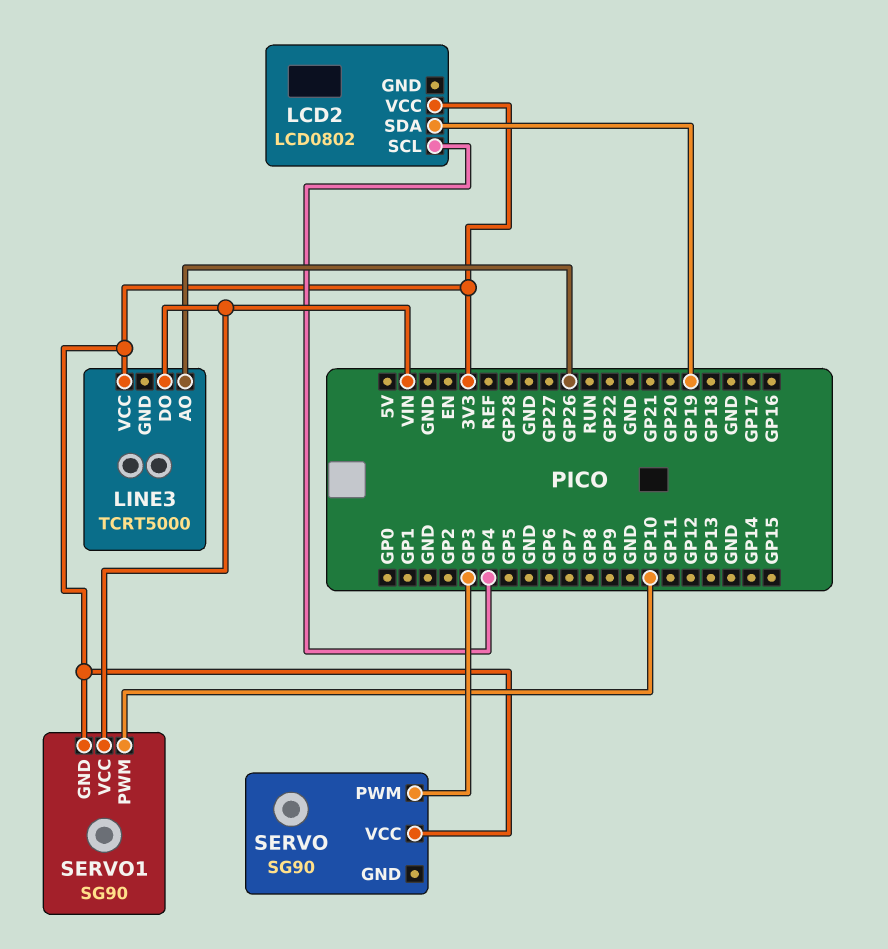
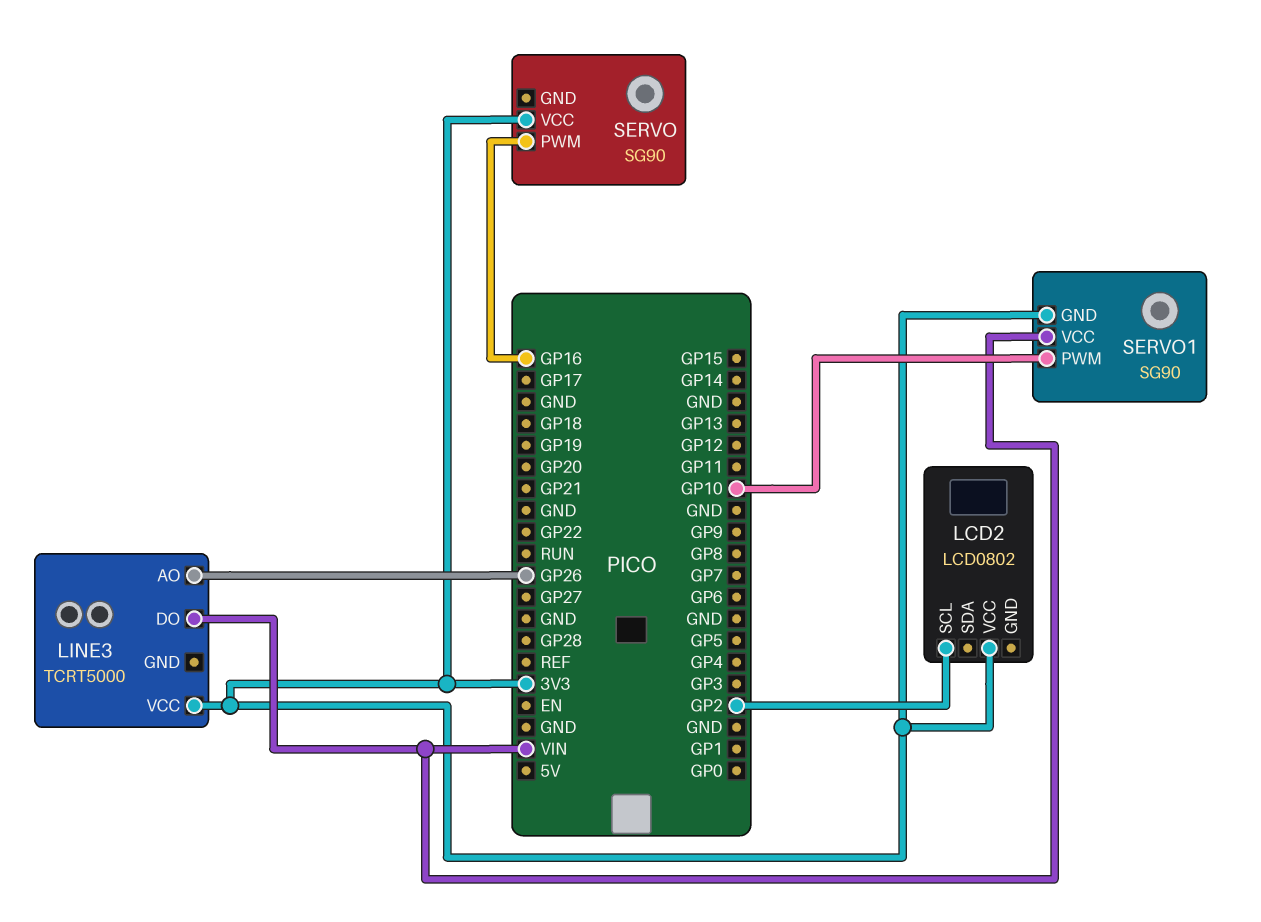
LCD2 pin SCL: GP4 -> GP2
LCD2 pin SDA: GP19 -> none
SERVO pin PWM: GP3 -> GP16

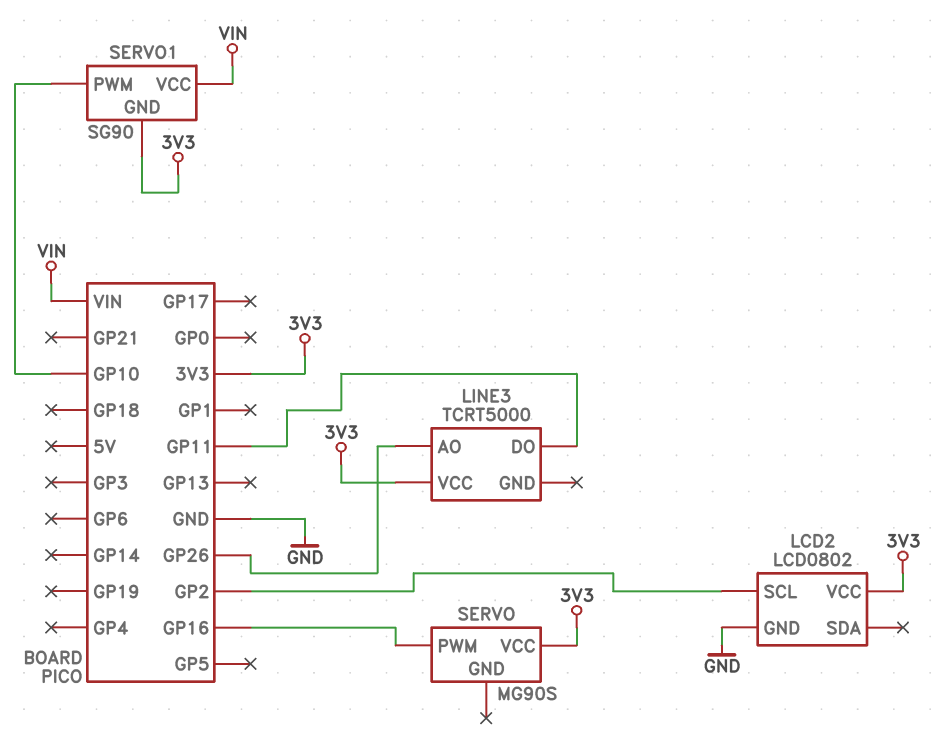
LCD2 pin GND: none -> GND
LINE3 pin DO: VIN -> GP11
SERVO: SG90 -> MG90S

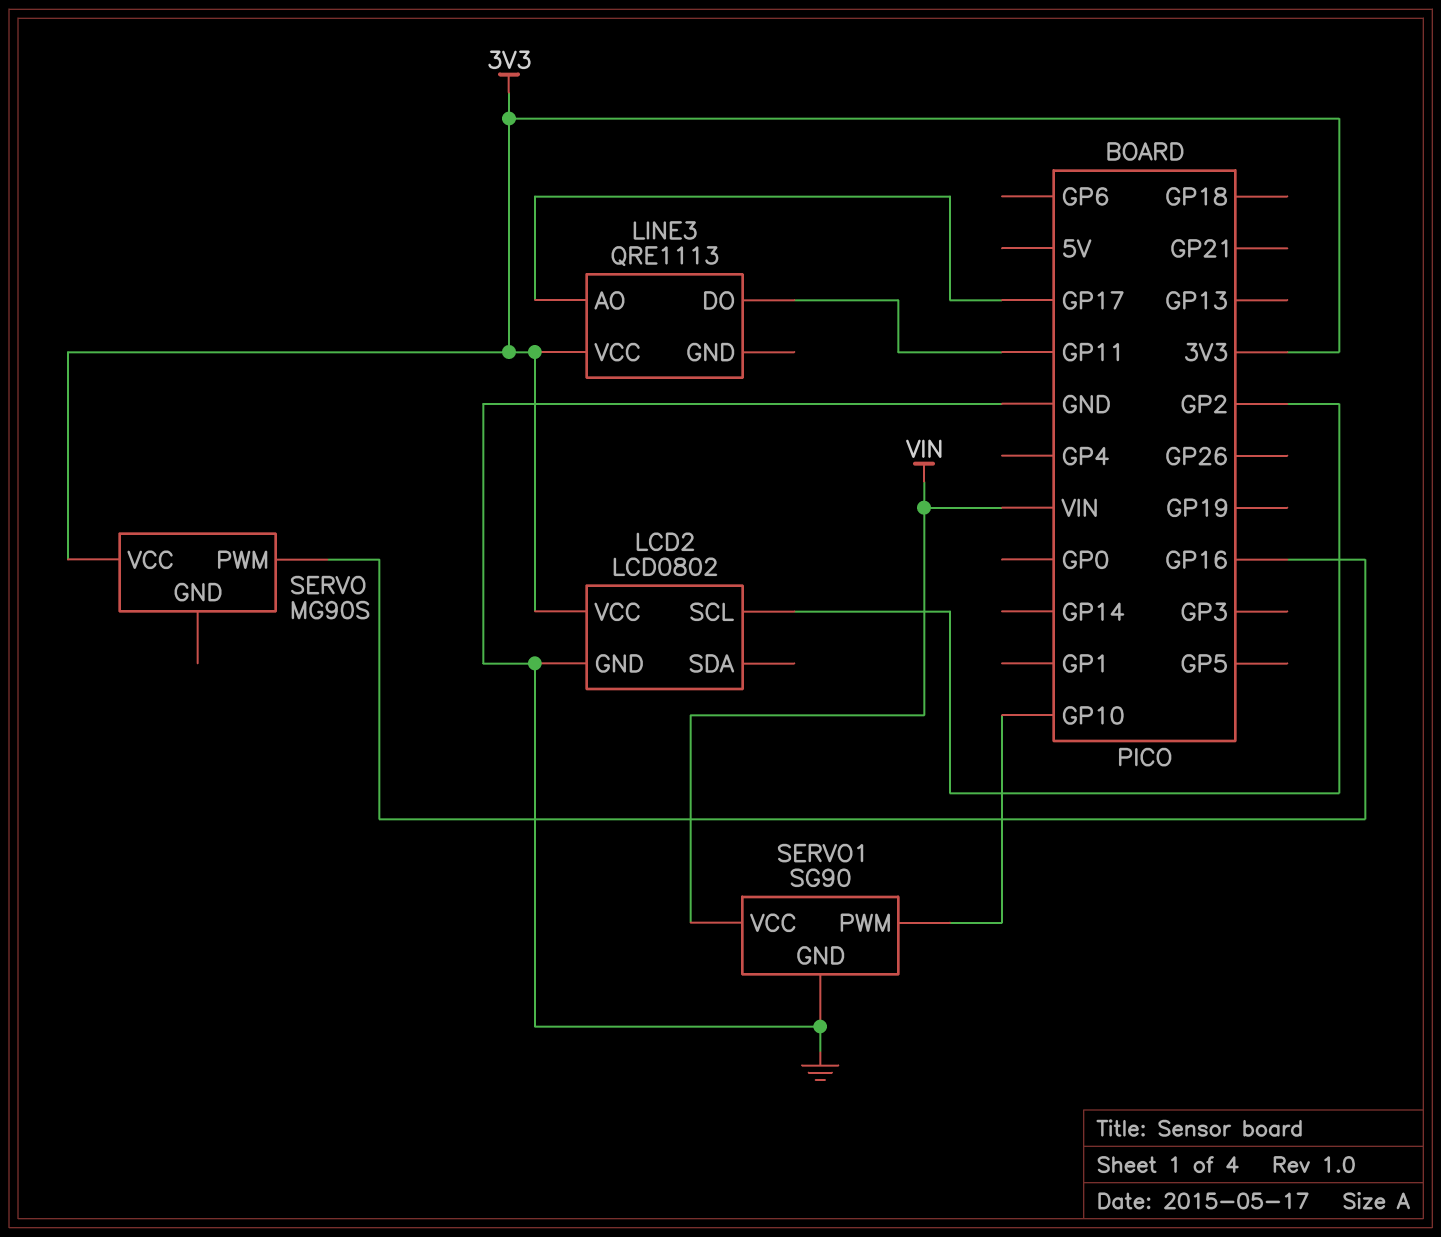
LINE3: TCRT5000 -> QRE1113
LINE3 pin AO: GP26 -> GP17
SERVO1 pin GND: 3V3 -> GND

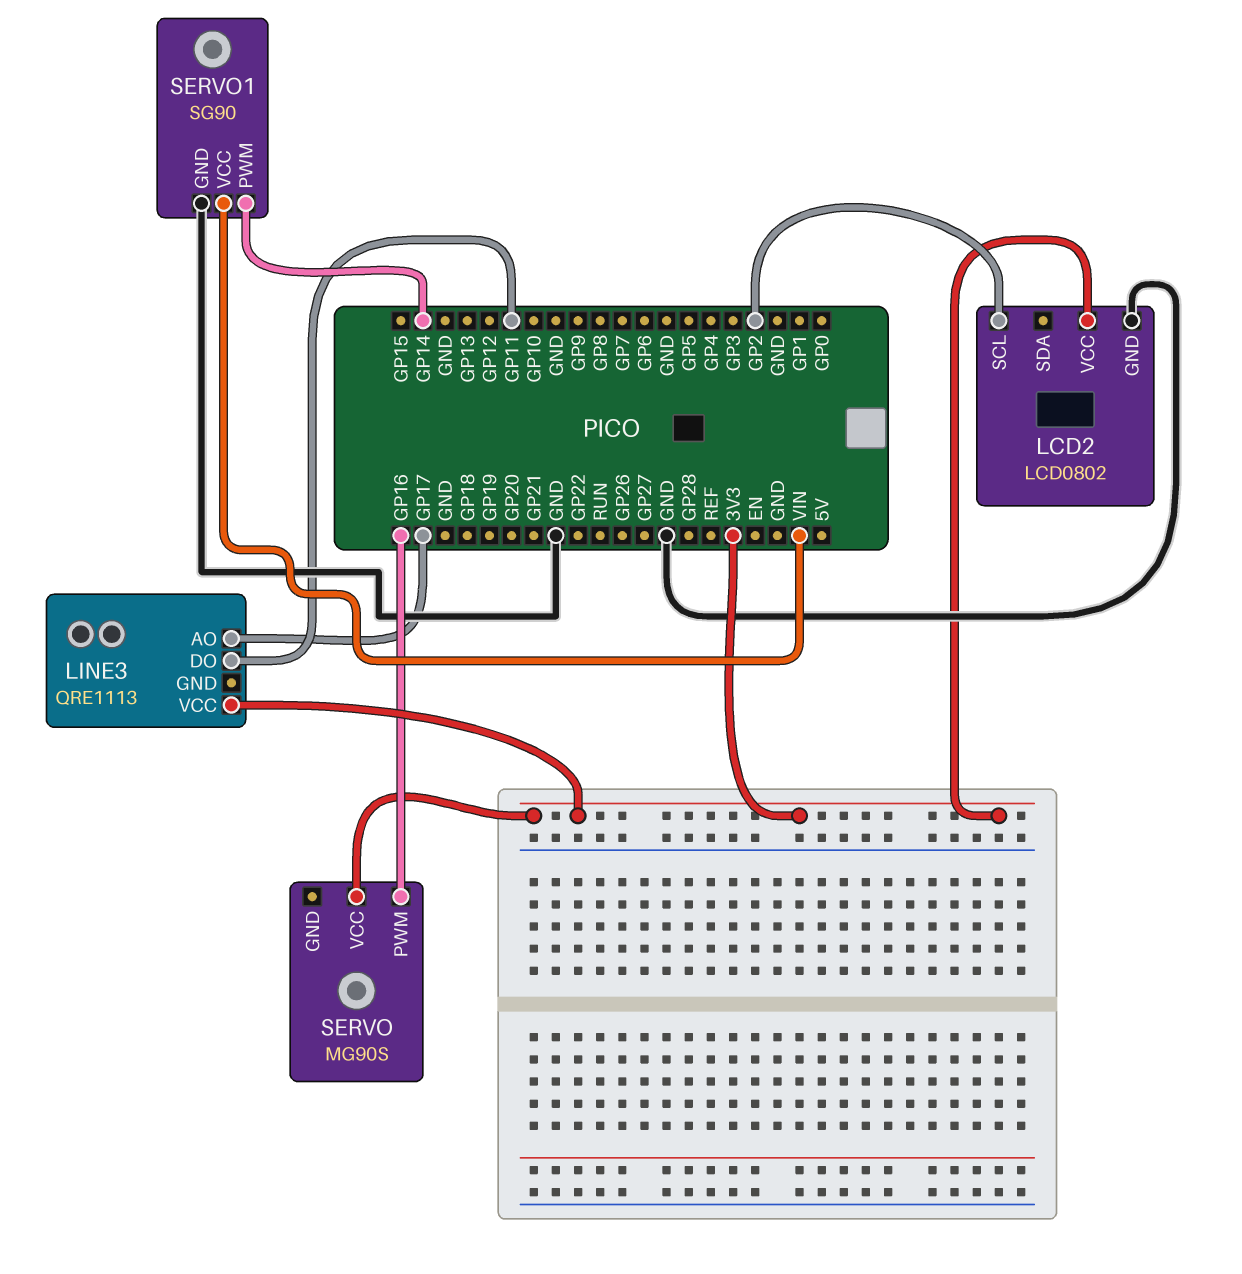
SERVO1 pin PWM: GP10 -> GP14

